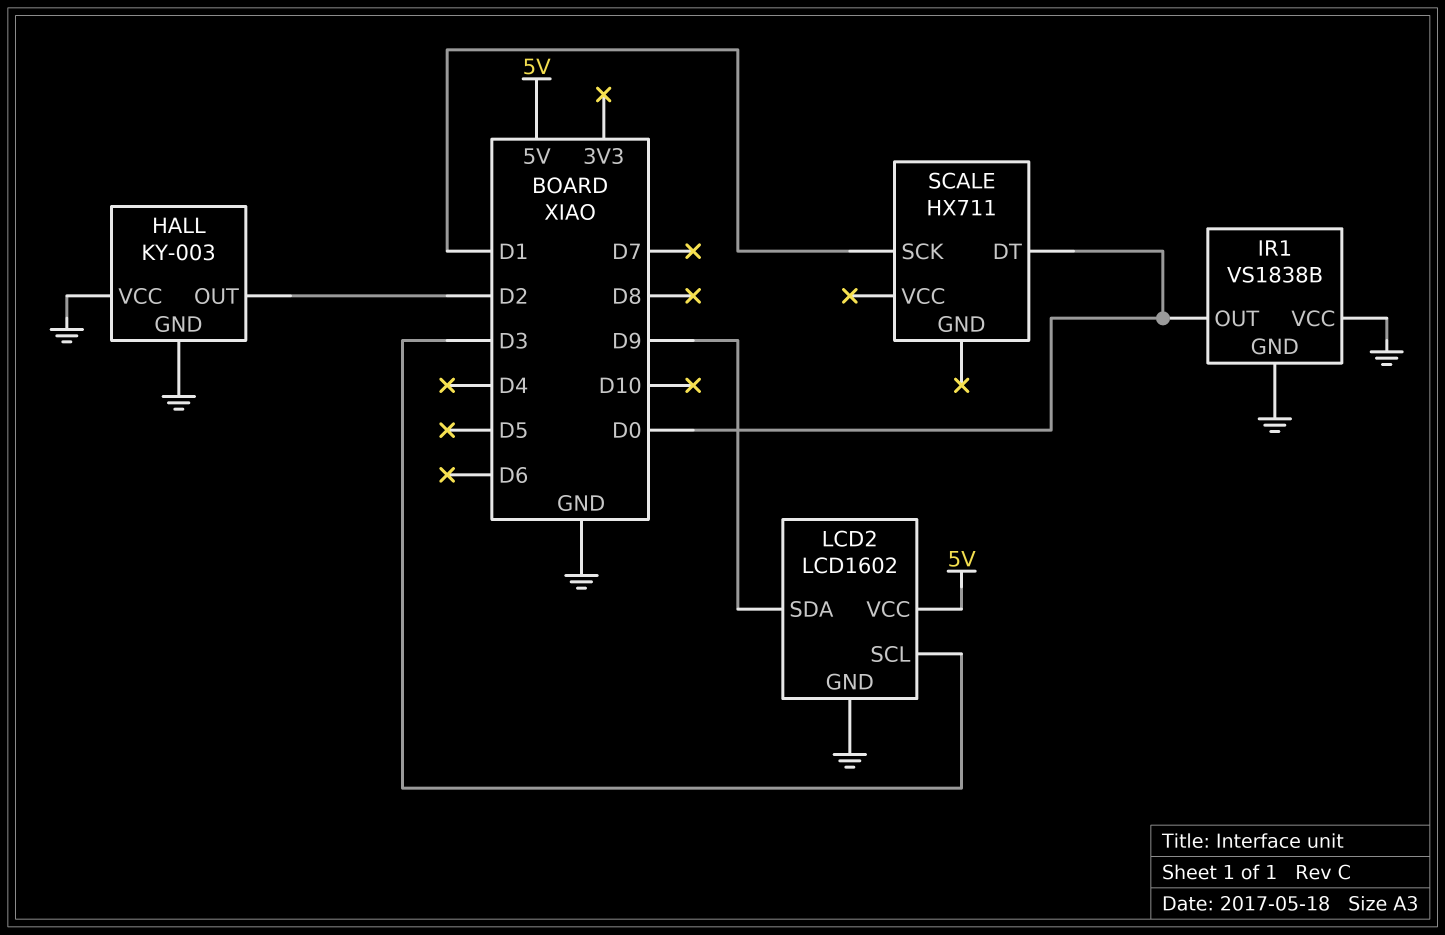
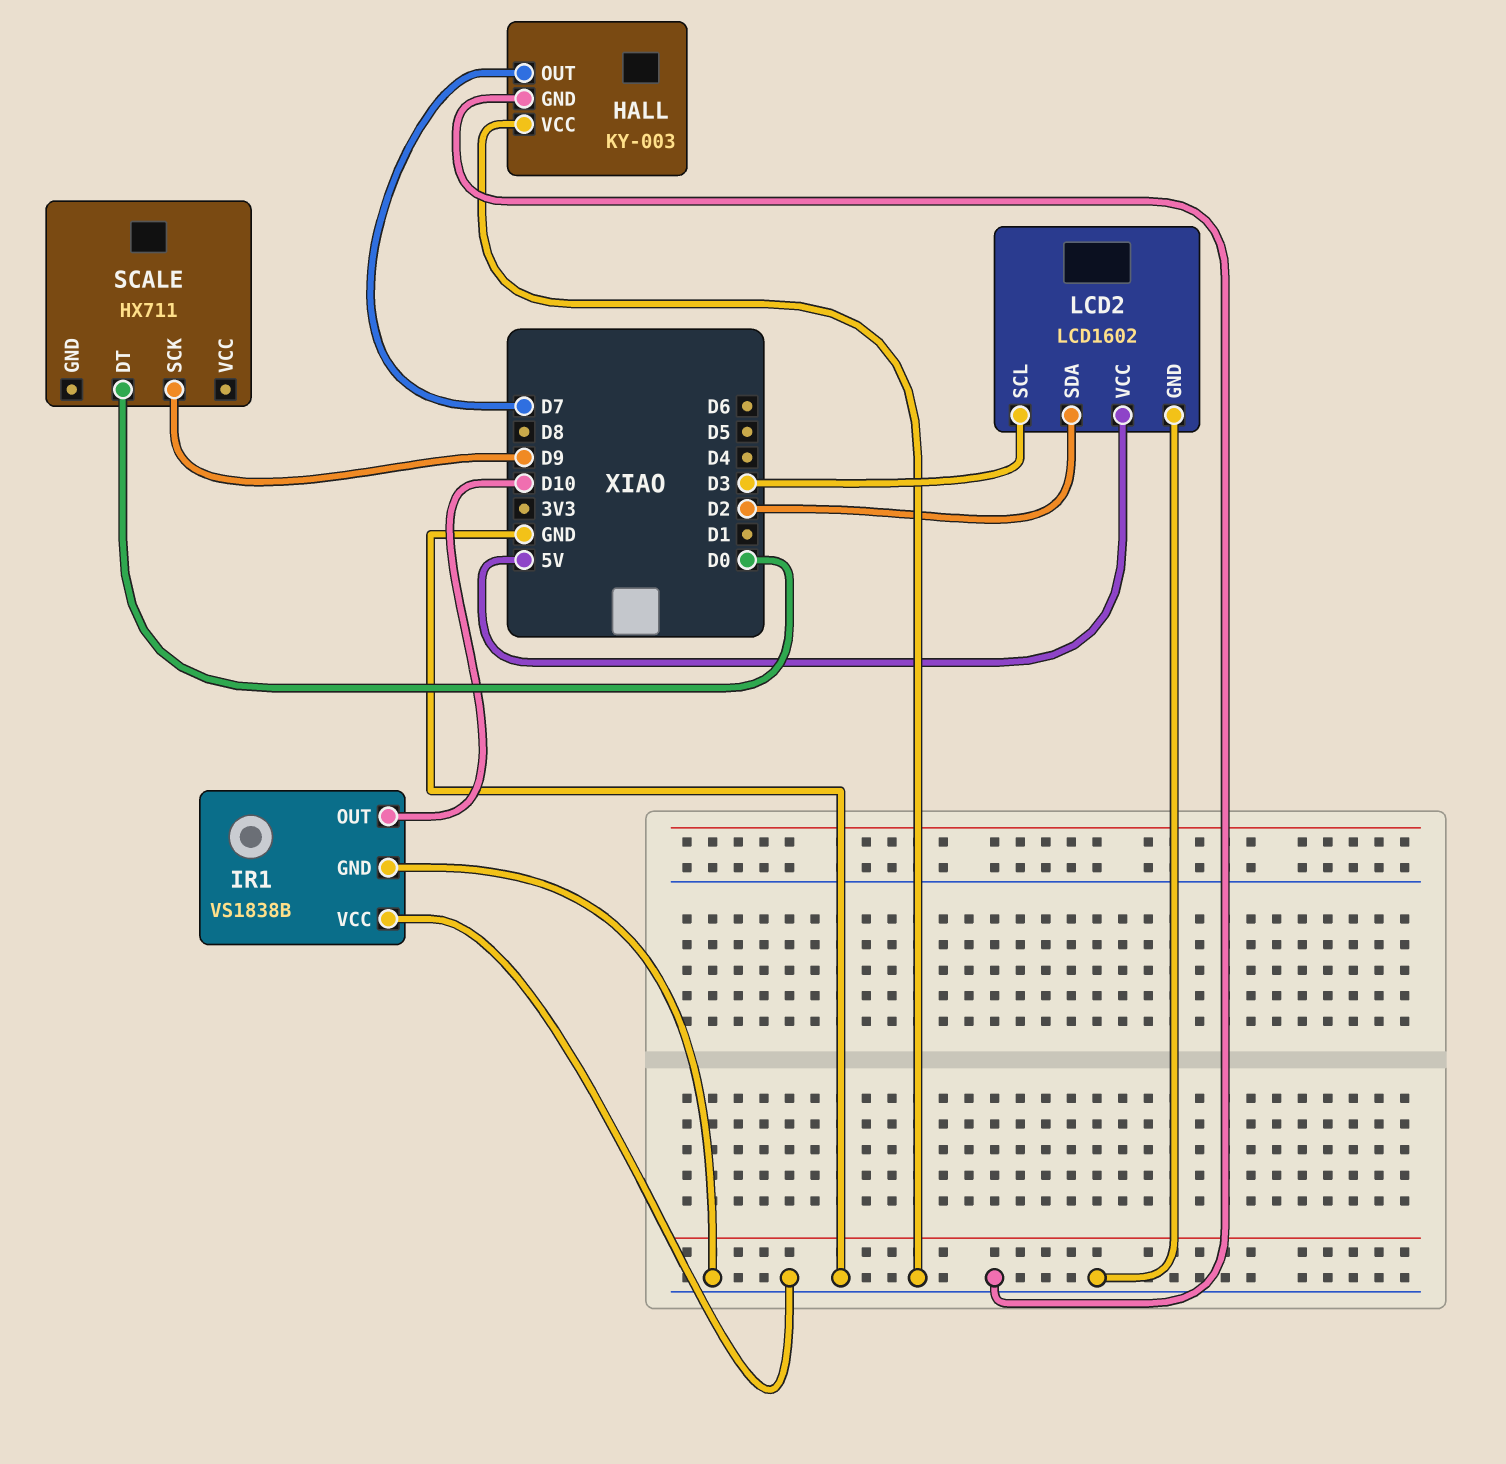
HALL pin OUT: D2 -> D7
IR1 pin OUT: D0 -> D10
LCD2 pin SDA: D9 -> D2
SCALE pin SCK: D1 -> D9

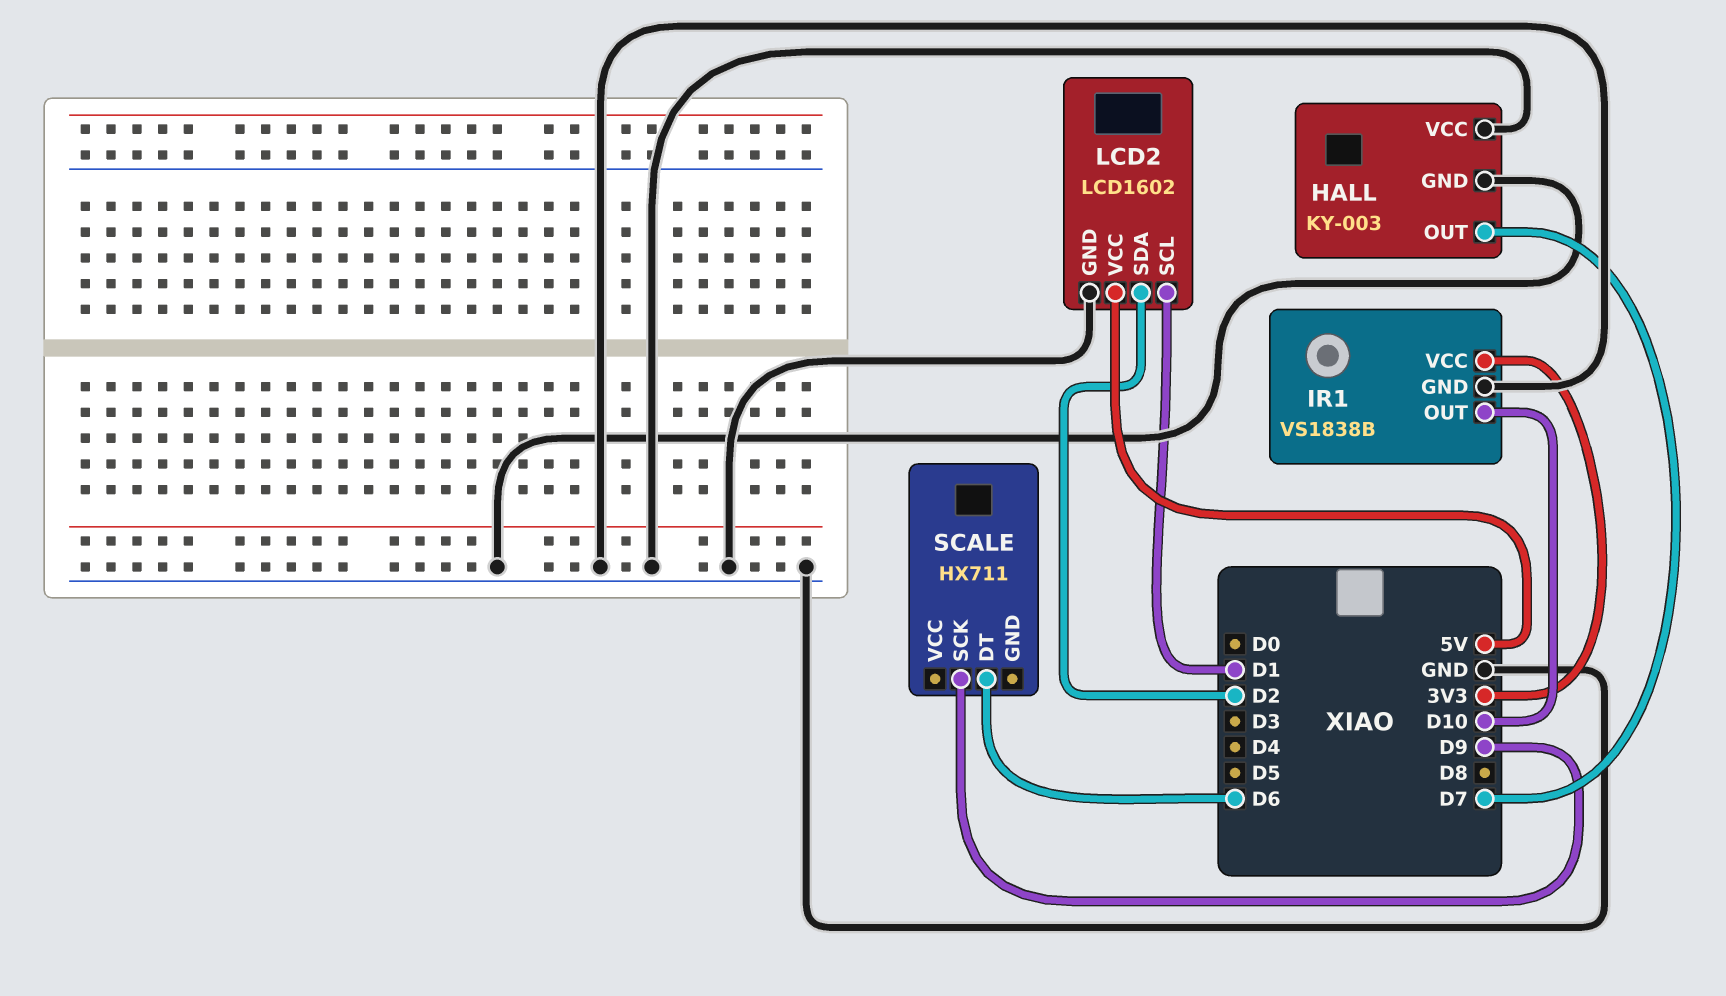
IR1 pin VCC: GND -> 3V3
LCD2 pin SCL: D3 -> D1
SCALE pin DT: D0 -> D6

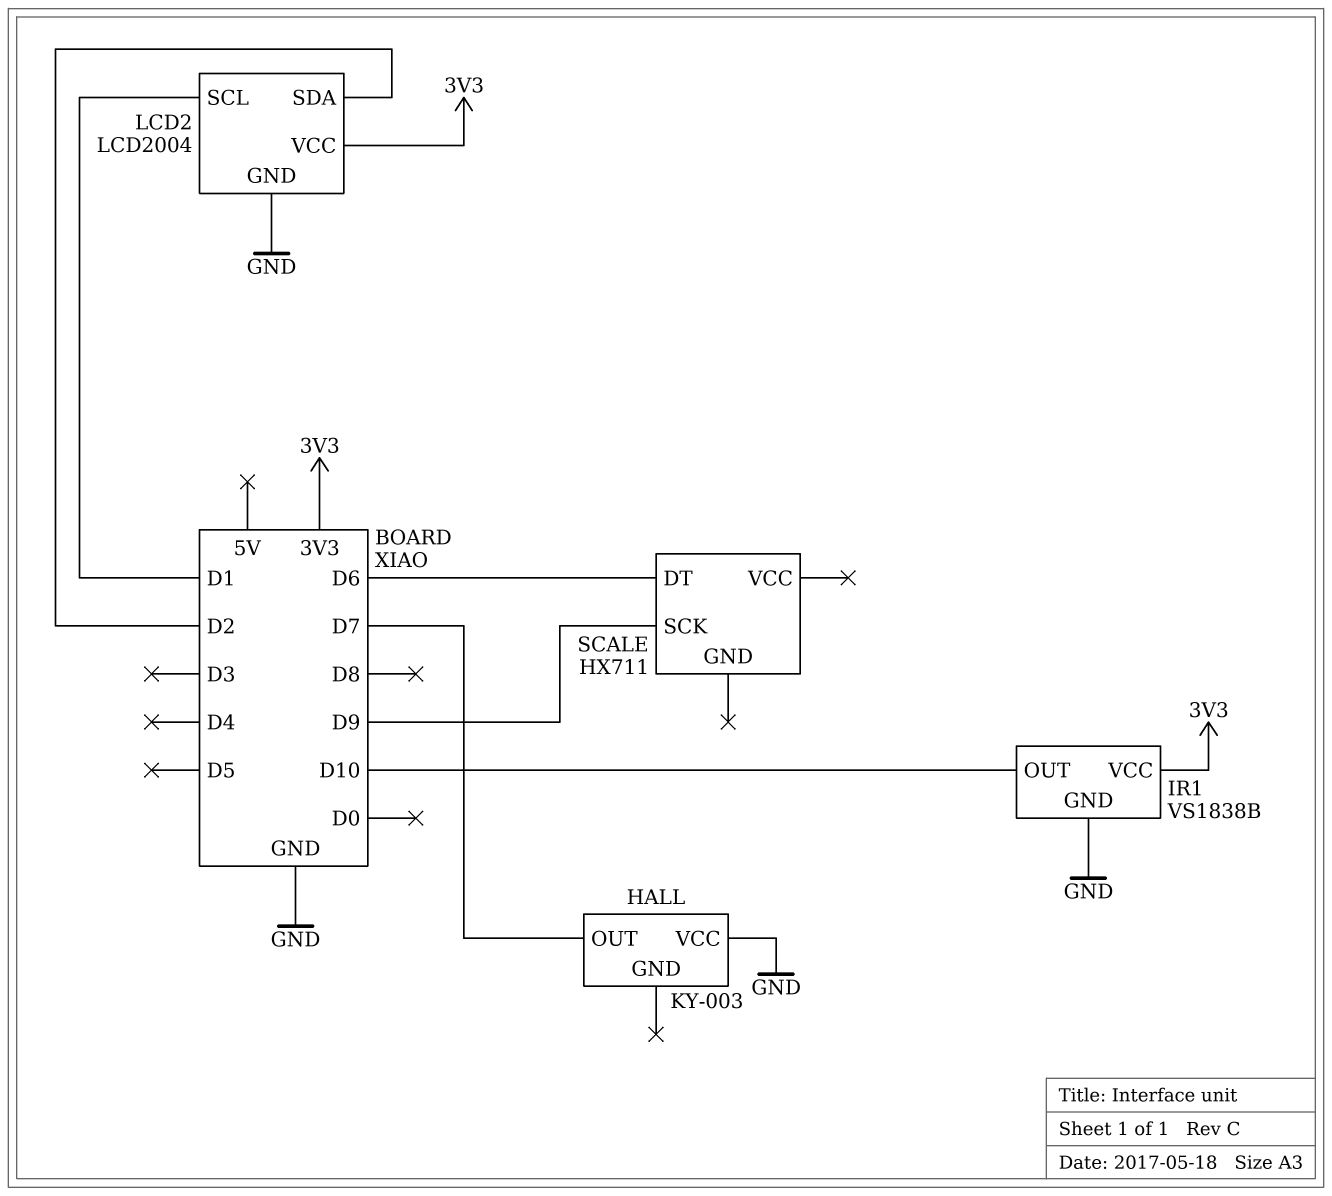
HALL pin GND: GND -> none
LCD2: LCD1602 -> LCD2004
LCD2 pin VCC: 5V -> 3V3

